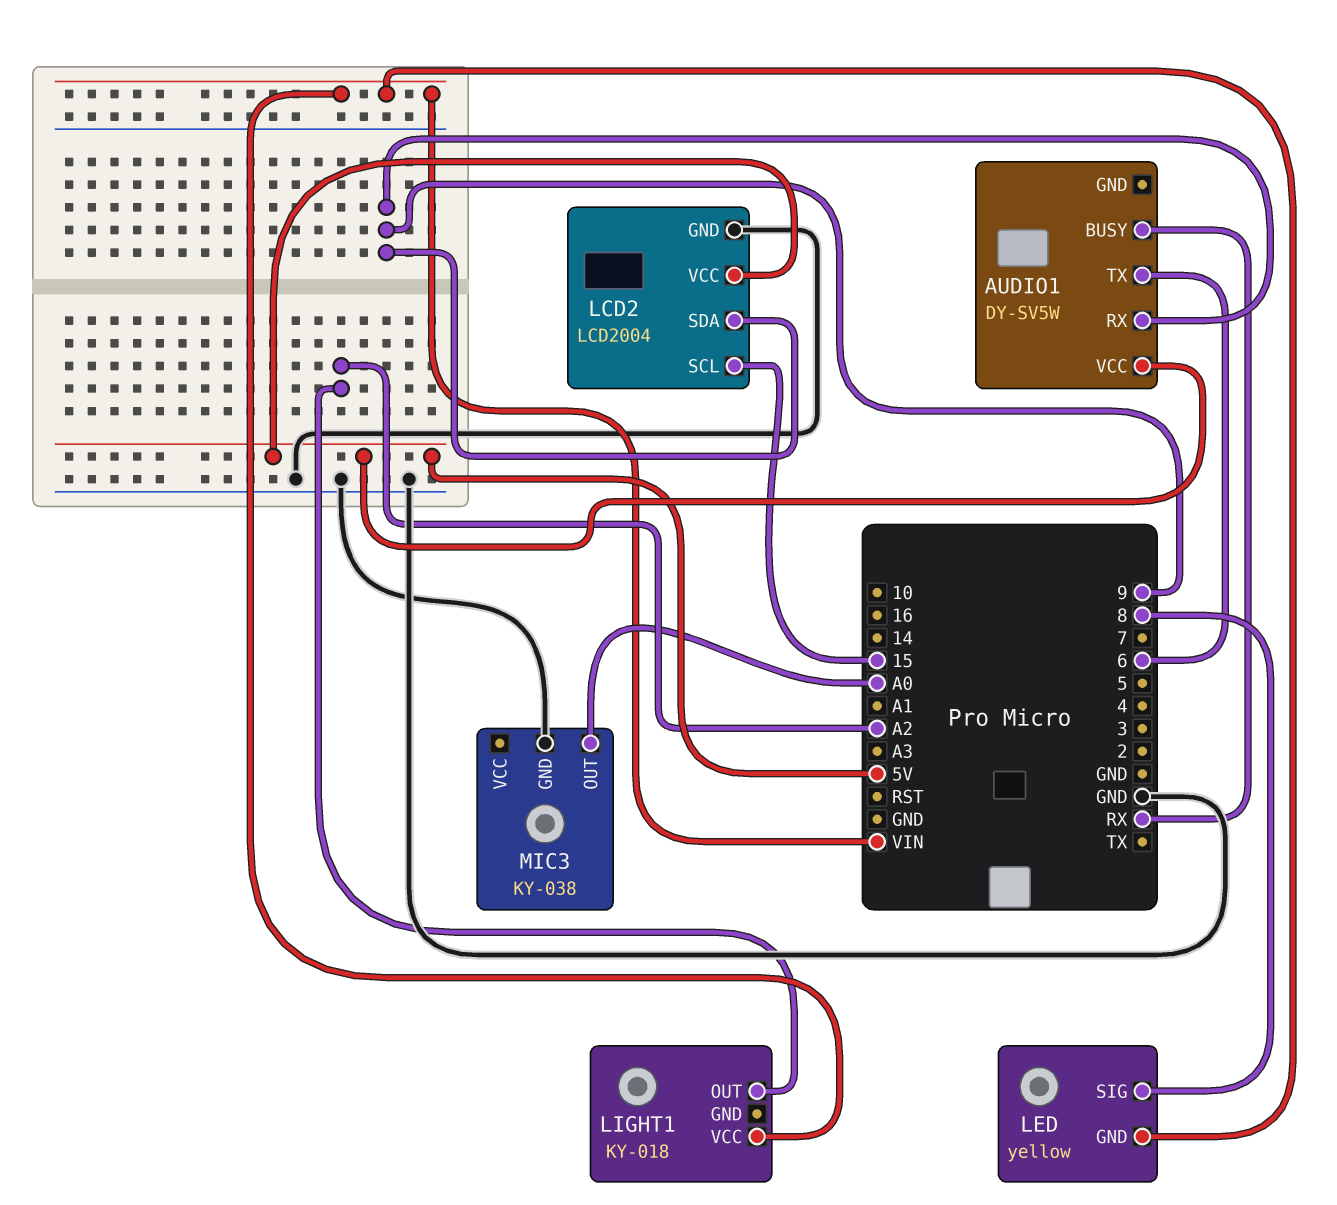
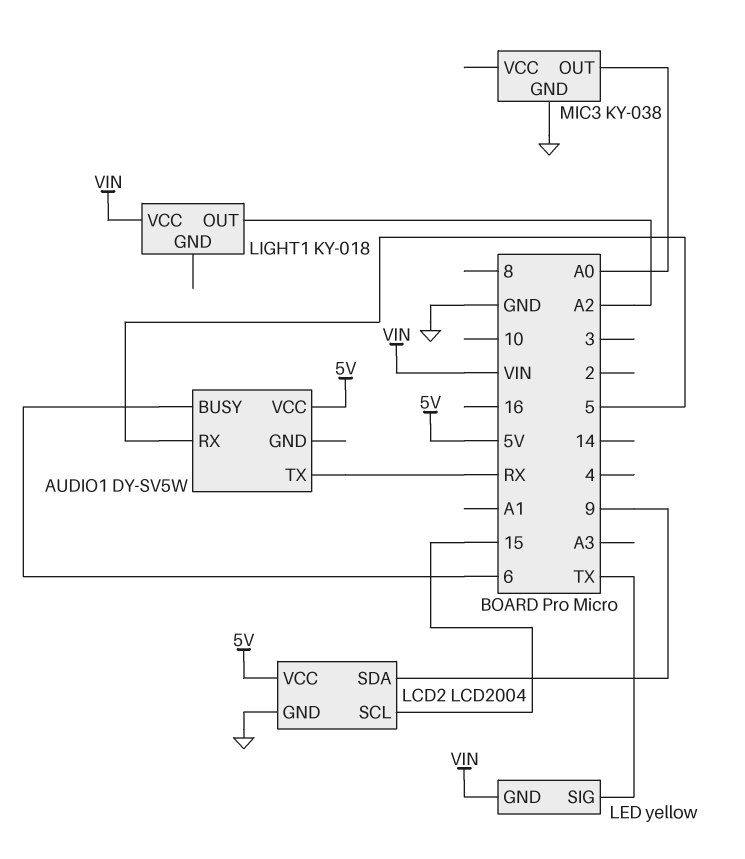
AUDIO1 pin BUSY: RX -> 6
AUDIO1 pin RX: 9 -> 5
AUDIO1 pin TX: 6 -> RX
LED pin SIG: 8 -> TX

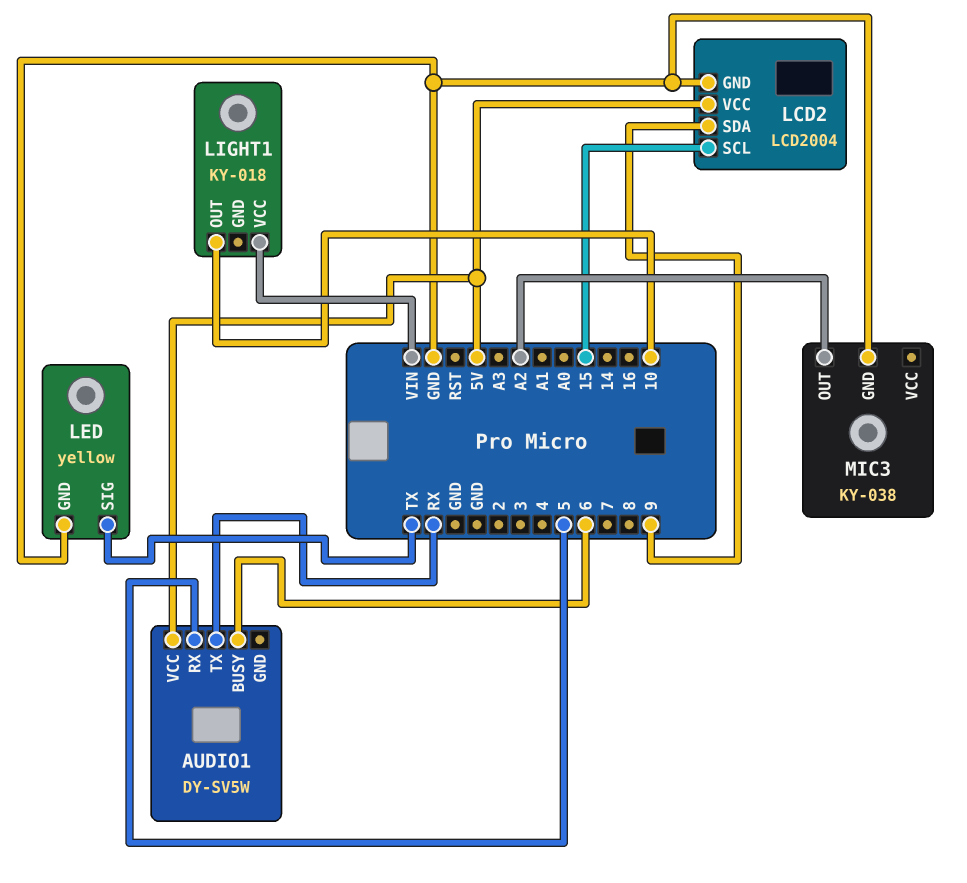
LED pin GND: VIN -> GND
LIGHT1 pin OUT: A2 -> 10
MIC3 pin OUT: A0 -> A2

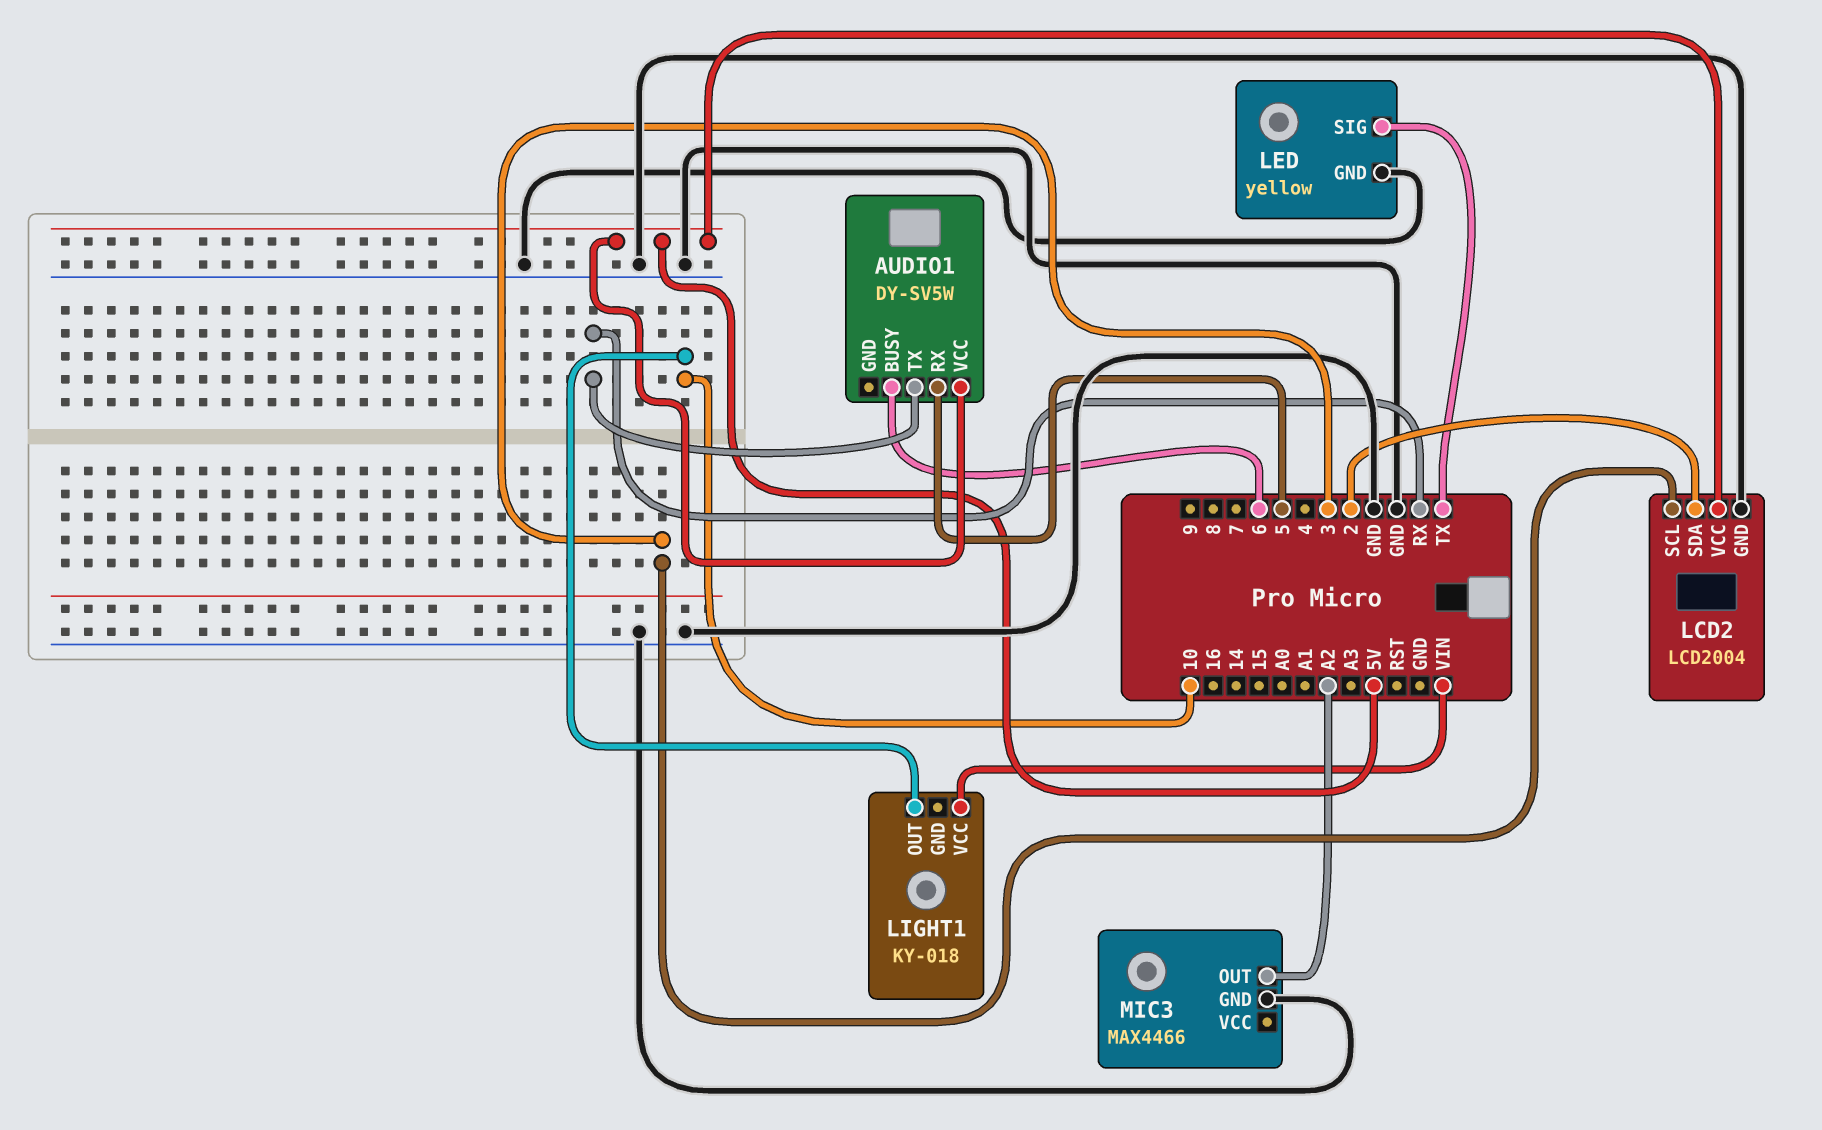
LCD2 pin SCL: 15 -> 3
LCD2 pin SDA: 9 -> 2
MIC3: KY-038 -> MAX4466

